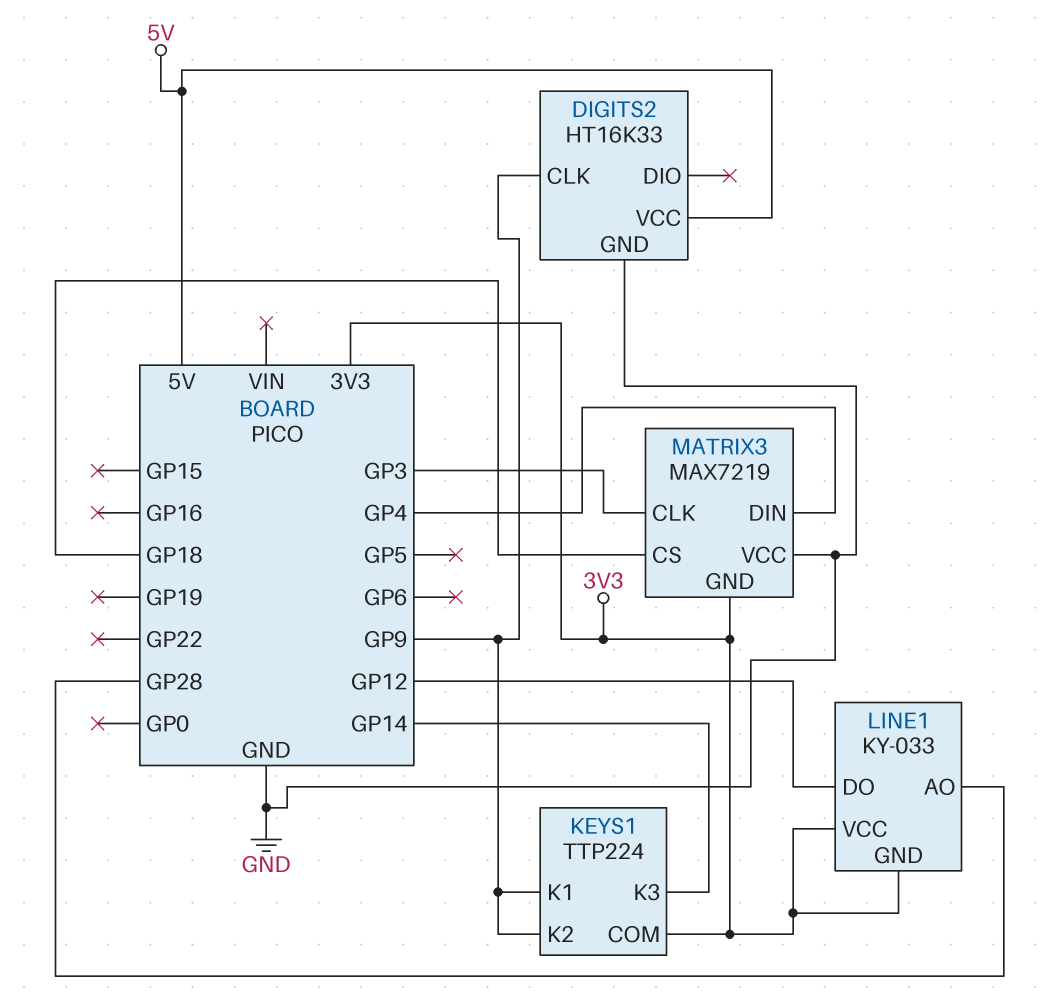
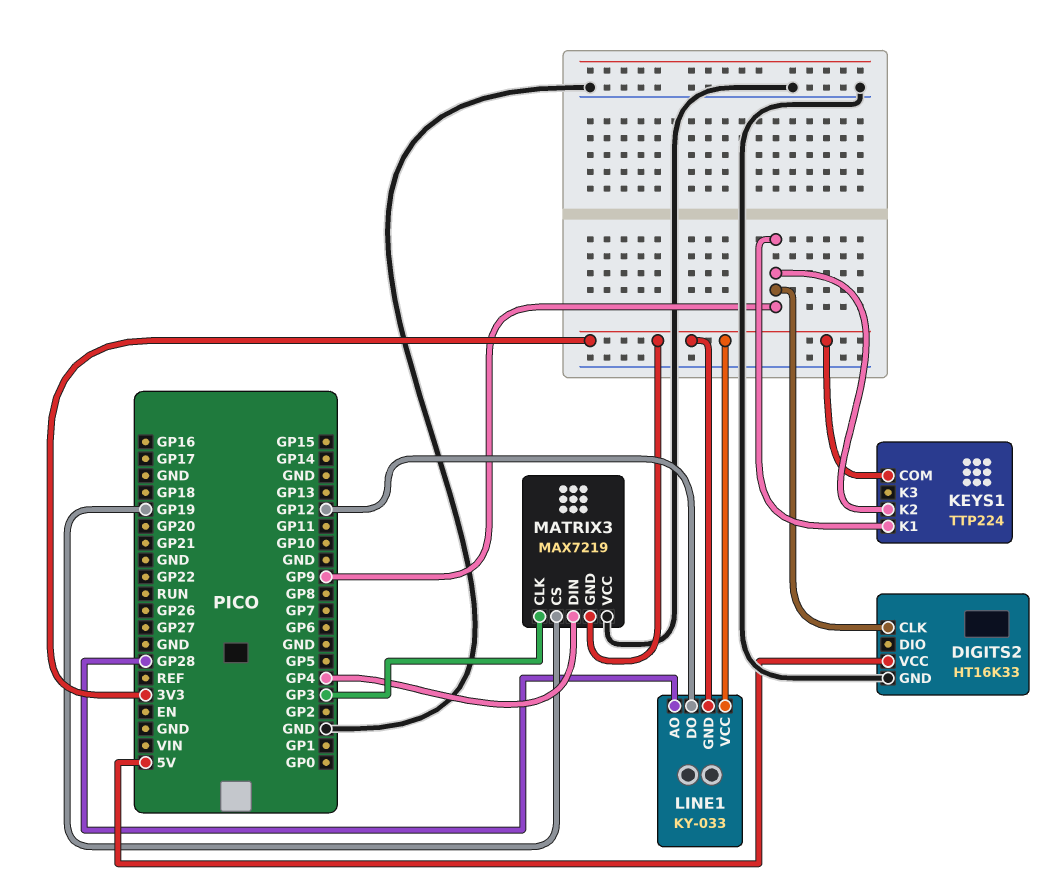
KEYS1 pin K3: GP14 -> none
MATRIX3 pin CS: GP18 -> GP19

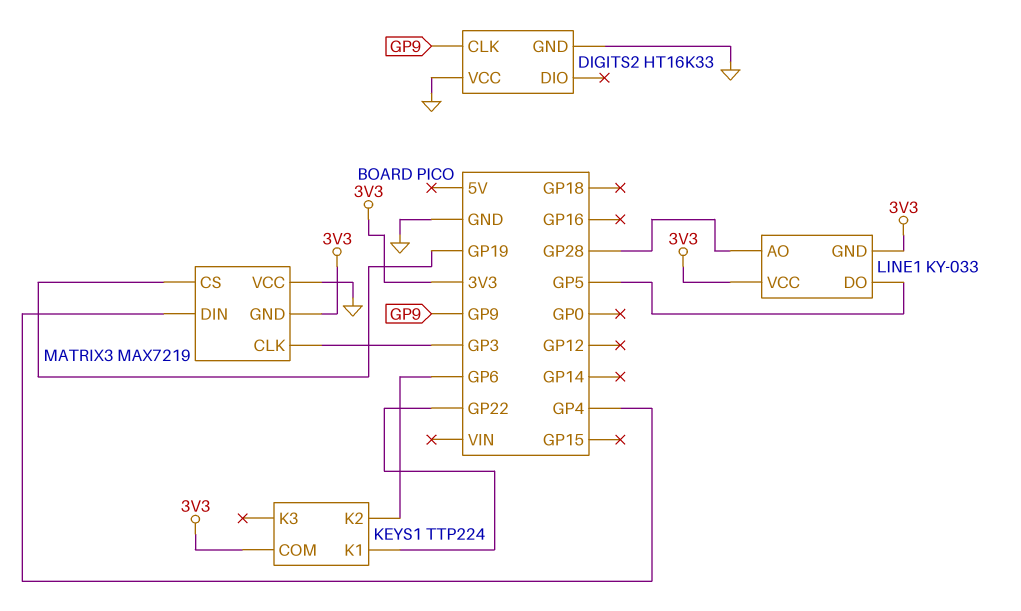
DIGITS2 pin VCC: 5V -> GND
KEYS1 pin K1: GP9 -> GP22
KEYS1 pin K2: GP9 -> GP6
LINE1 pin DO: GP12 -> GP5

